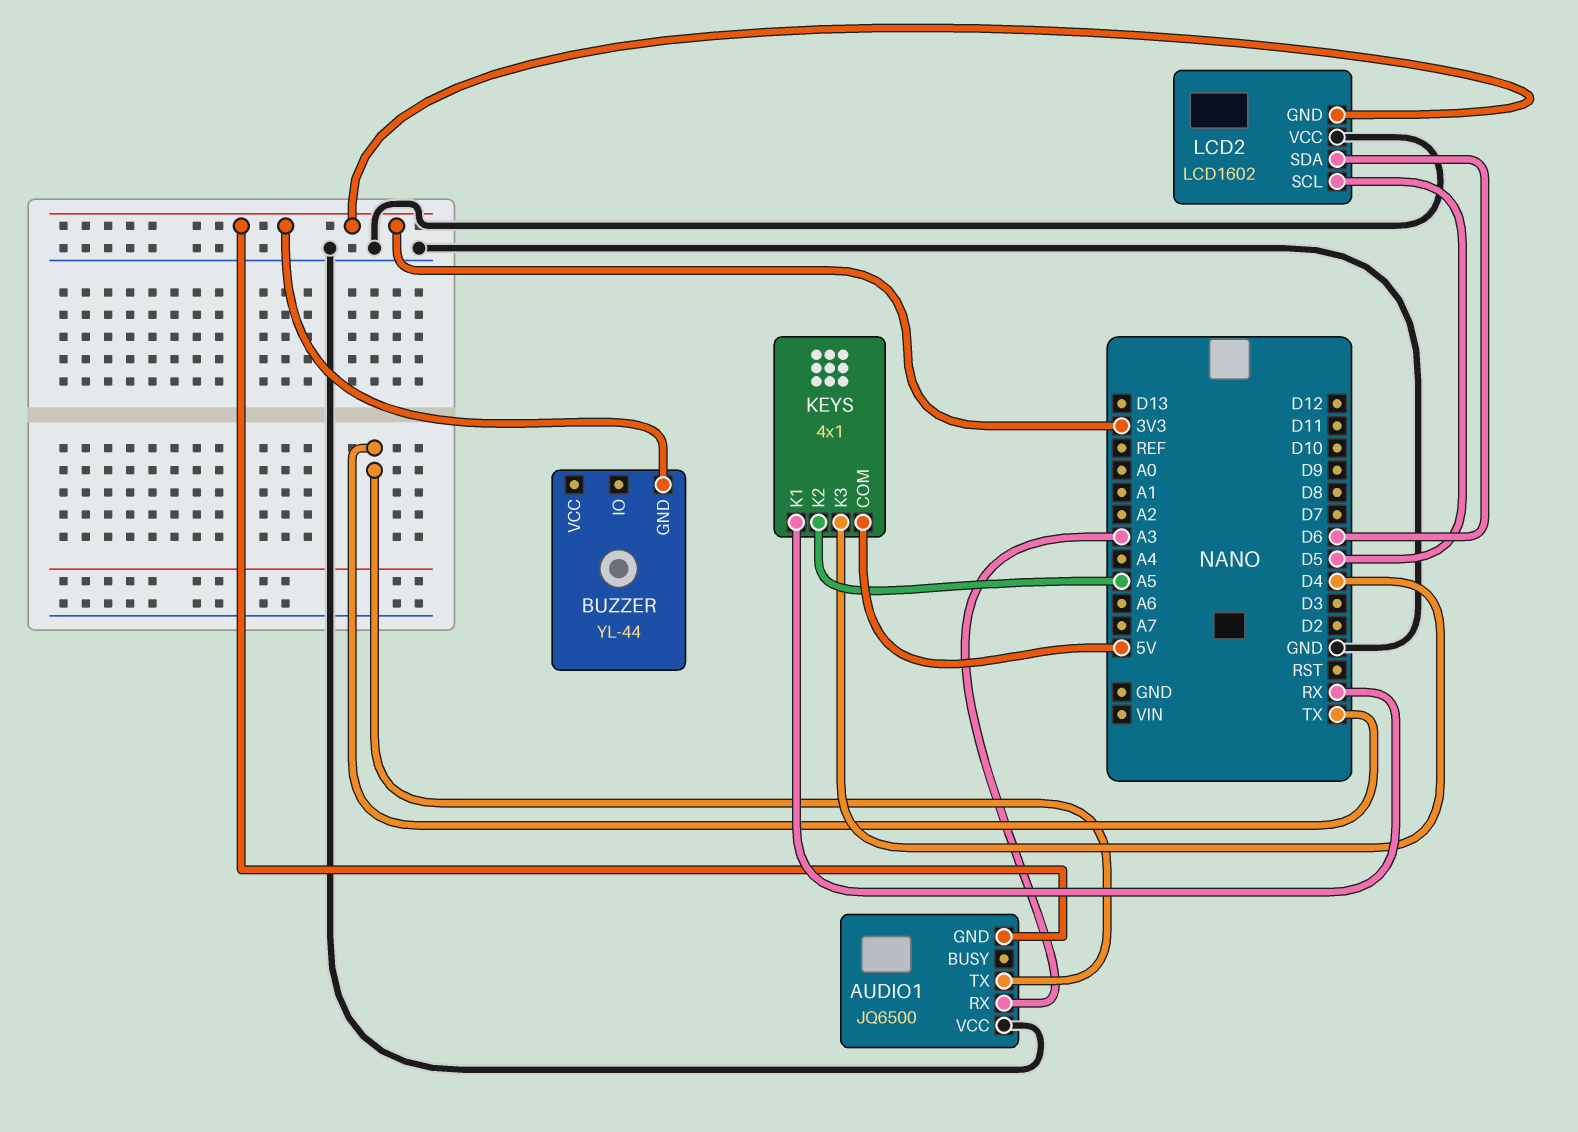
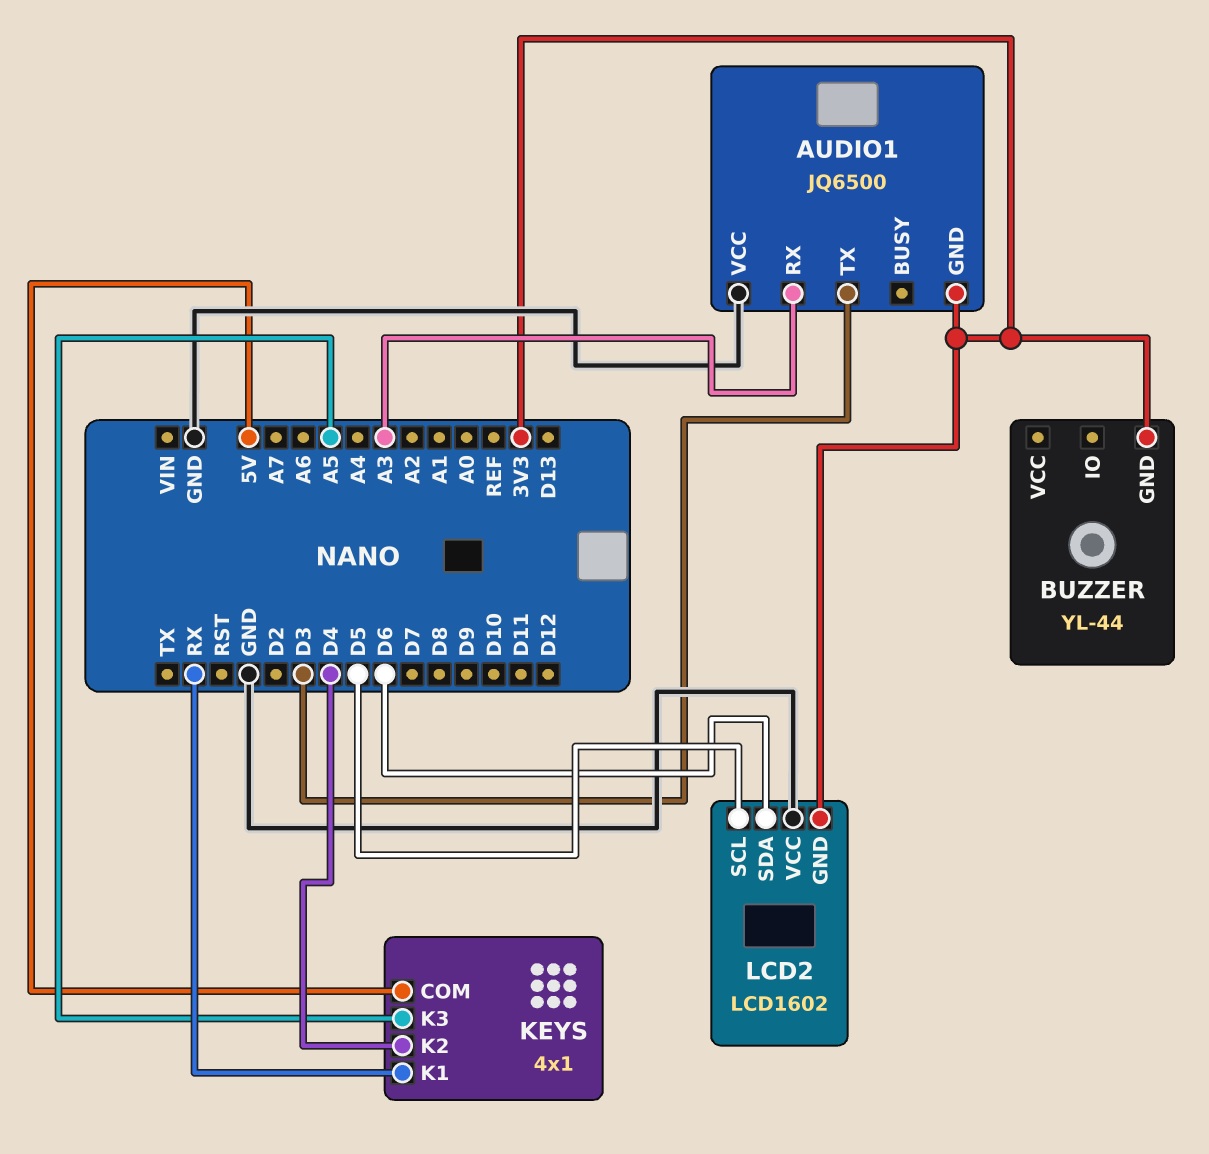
AUDIO1 pin TX: TX -> D3
KEYS pin K2: A5 -> D4
KEYS pin K3: D4 -> A5

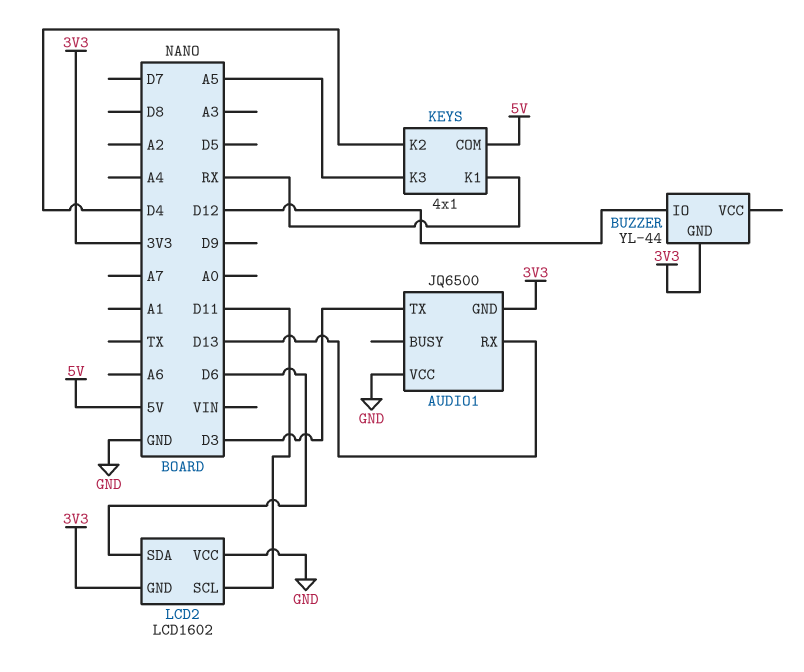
AUDIO1 pin RX: A3 -> D13
BUZZER pin IO: none -> D12
LCD2 pin SCL: D5 -> D11

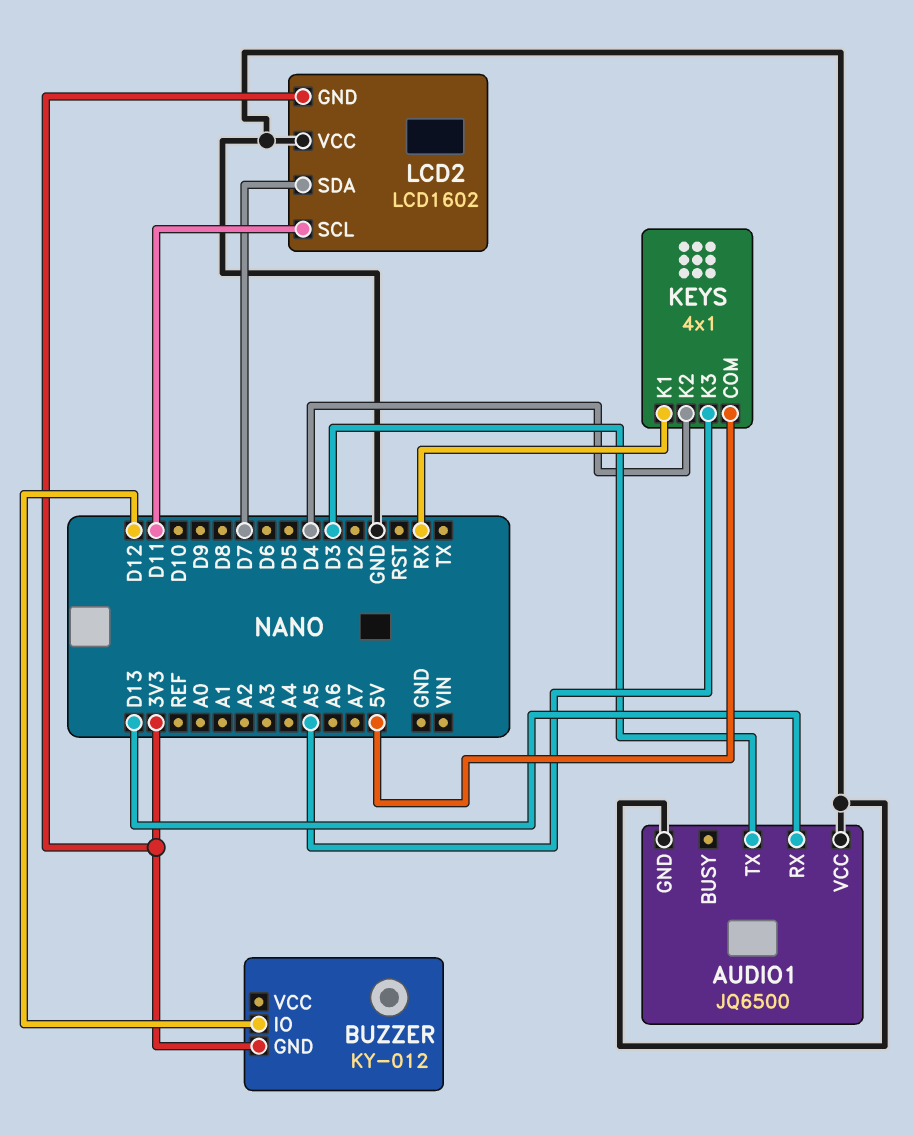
AUDIO1 pin GND: 3V3 -> GND
BUZZER: YL-44 -> KY-012
LCD2 pin SDA: D6 -> D7

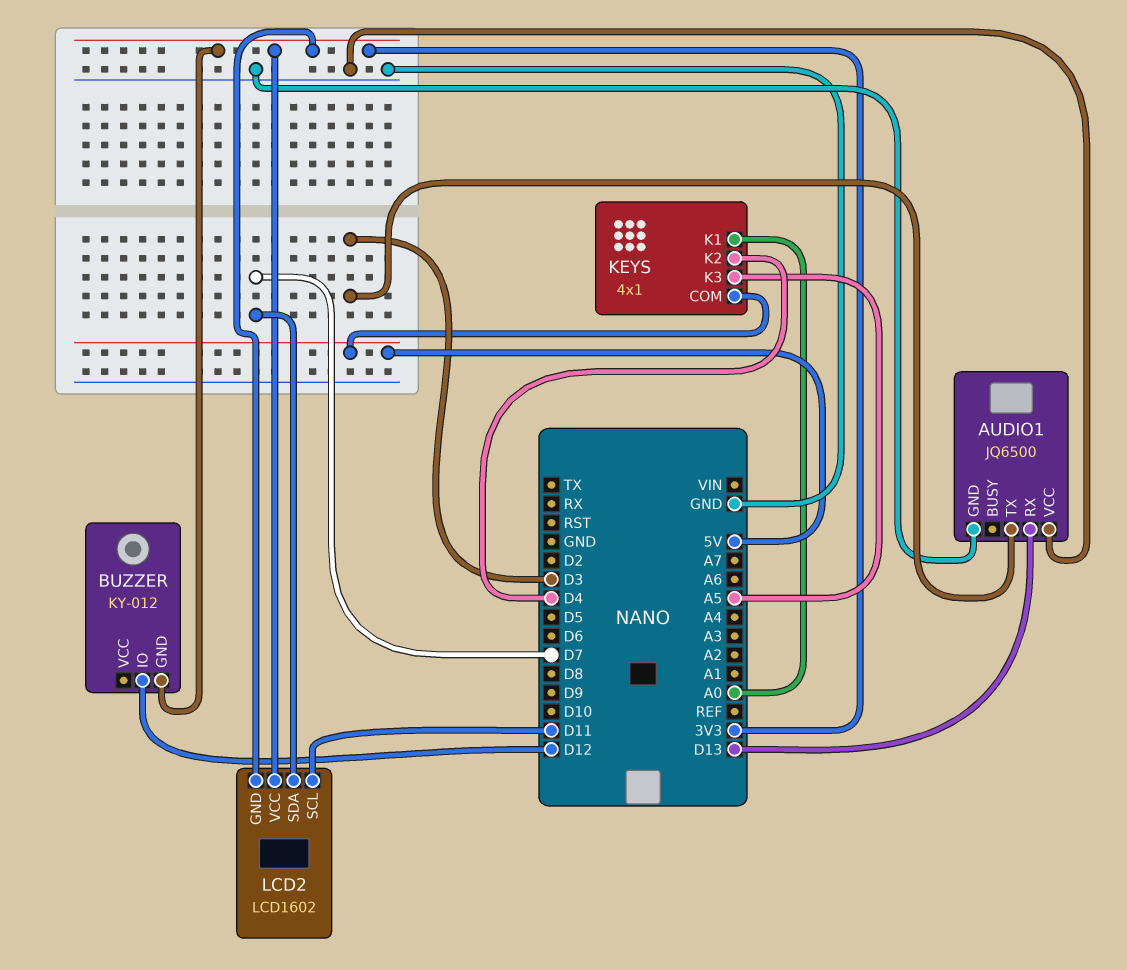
KEYS pin K1: RX -> A0
LCD2 pin VCC: GND -> 3V3

